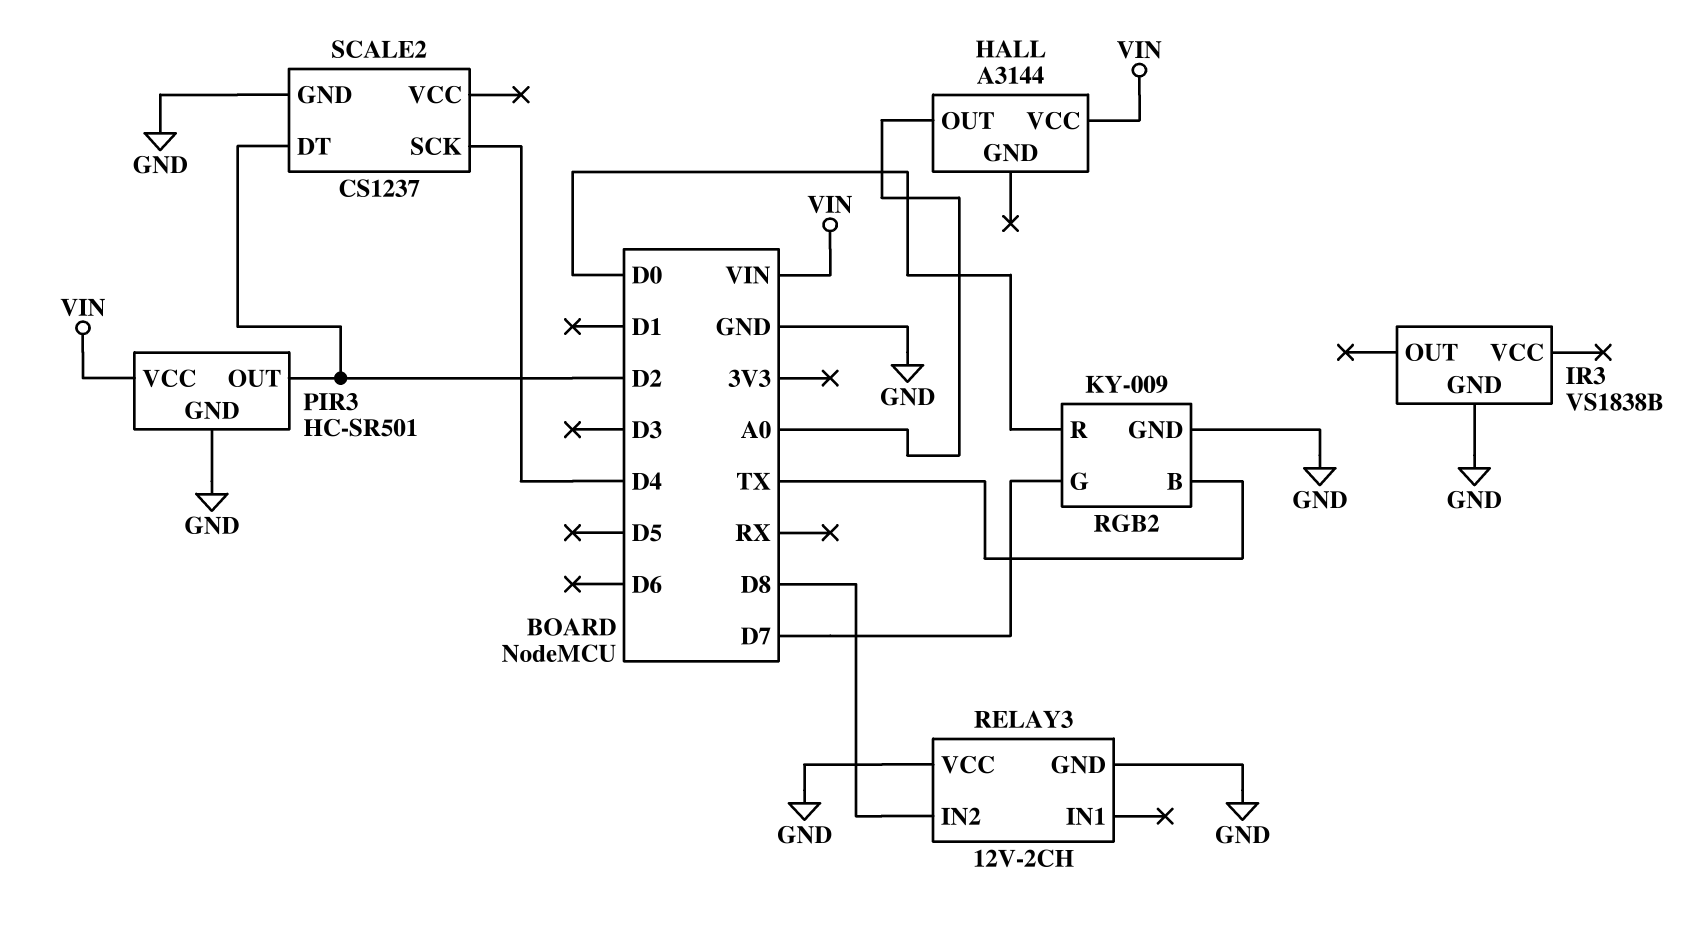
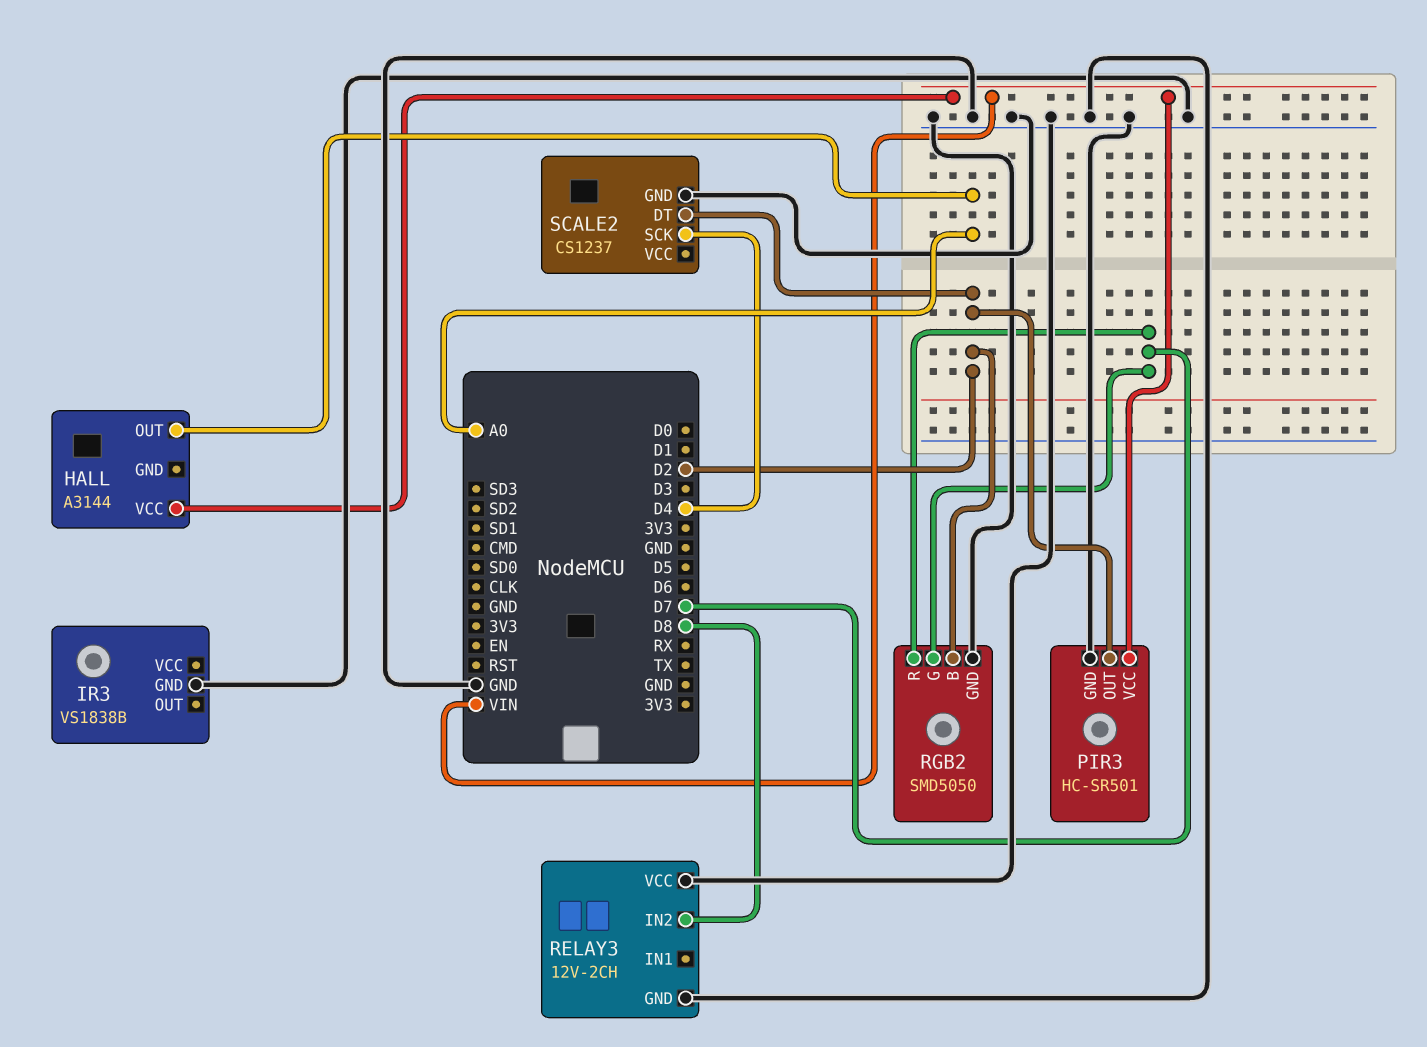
RGB2: KY-009 -> SMD5050
RGB2 pin B: TX -> D2
RGB2 pin R: D0 -> D7

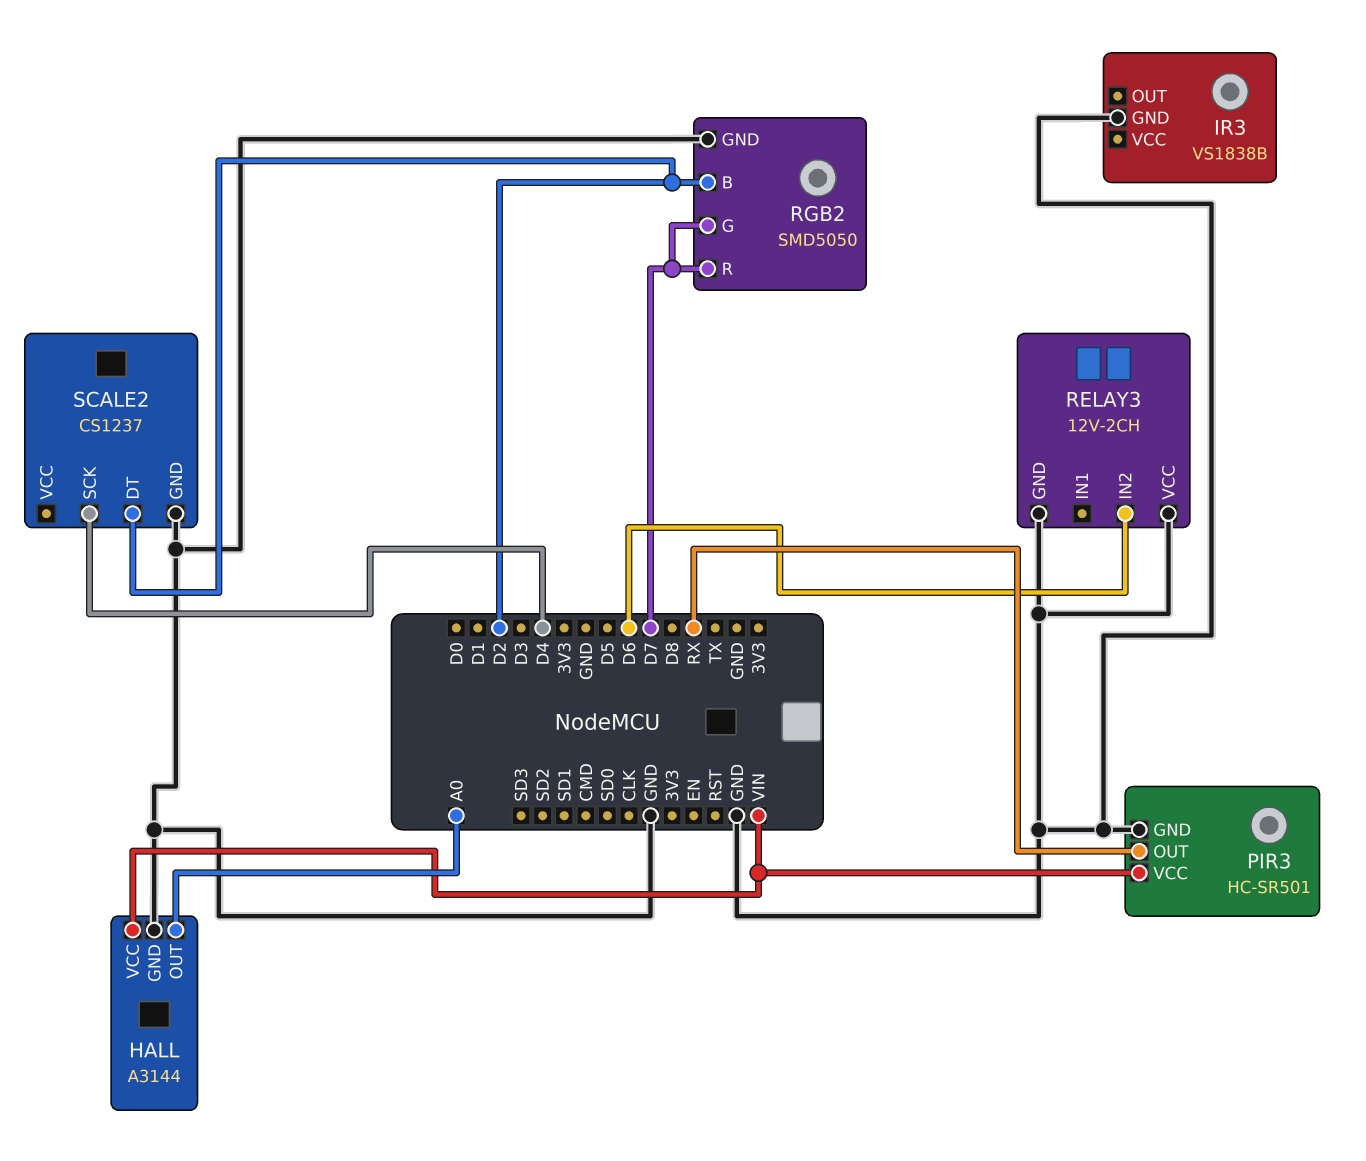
HALL pin GND: none -> GND
PIR3 pin OUT: D2 -> RX
RELAY3 pin IN2: D8 -> D6

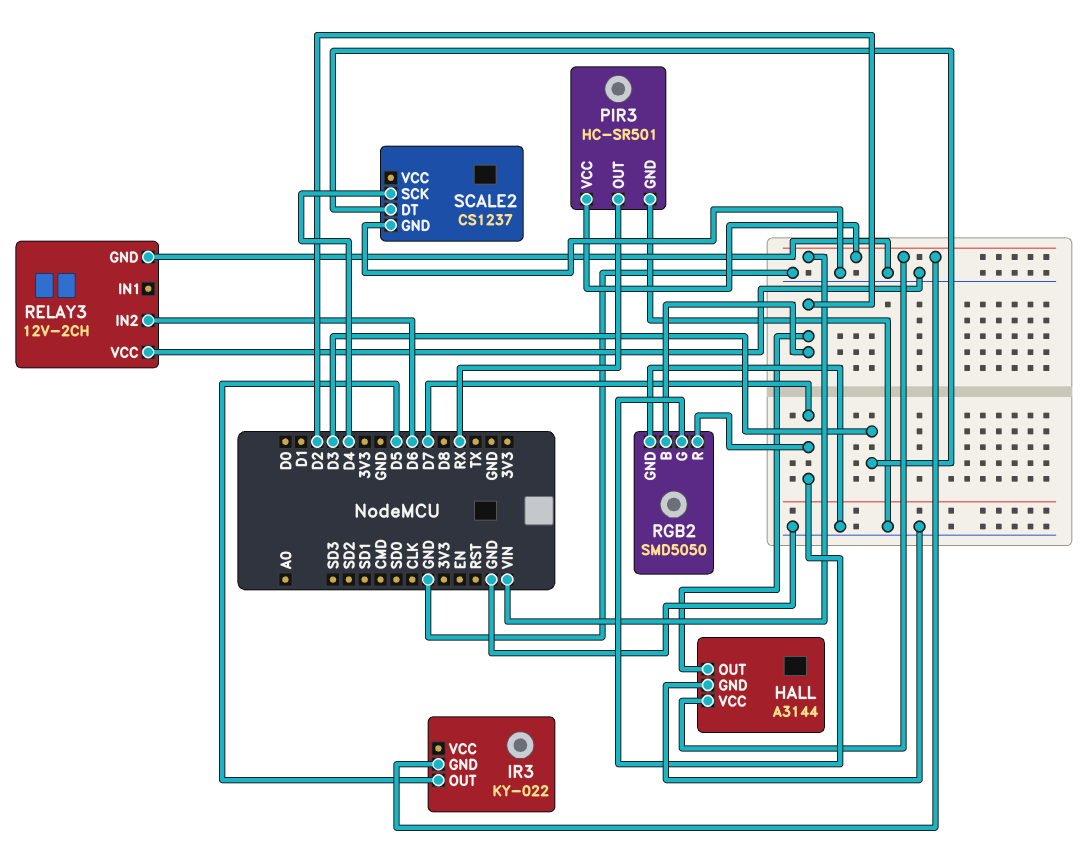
HALL pin OUT: A0 -> D2
IR3: VS1838B -> KY-022
IR3 pin GND: GND -> VIN
IR3 pin OUT: none -> D5
SCALE2 pin DT: D2 -> D3

